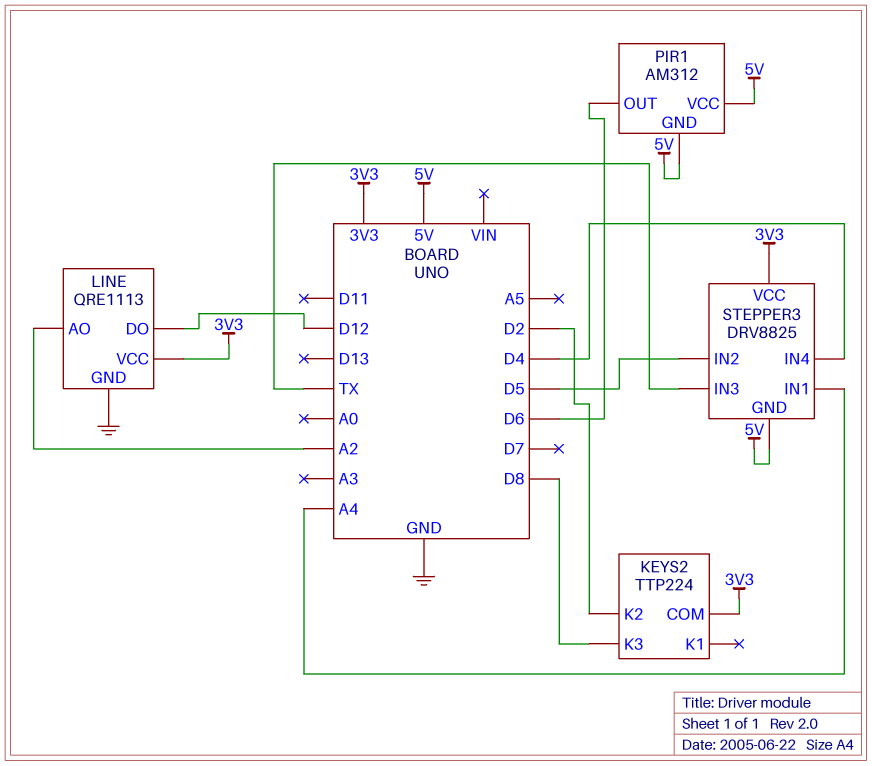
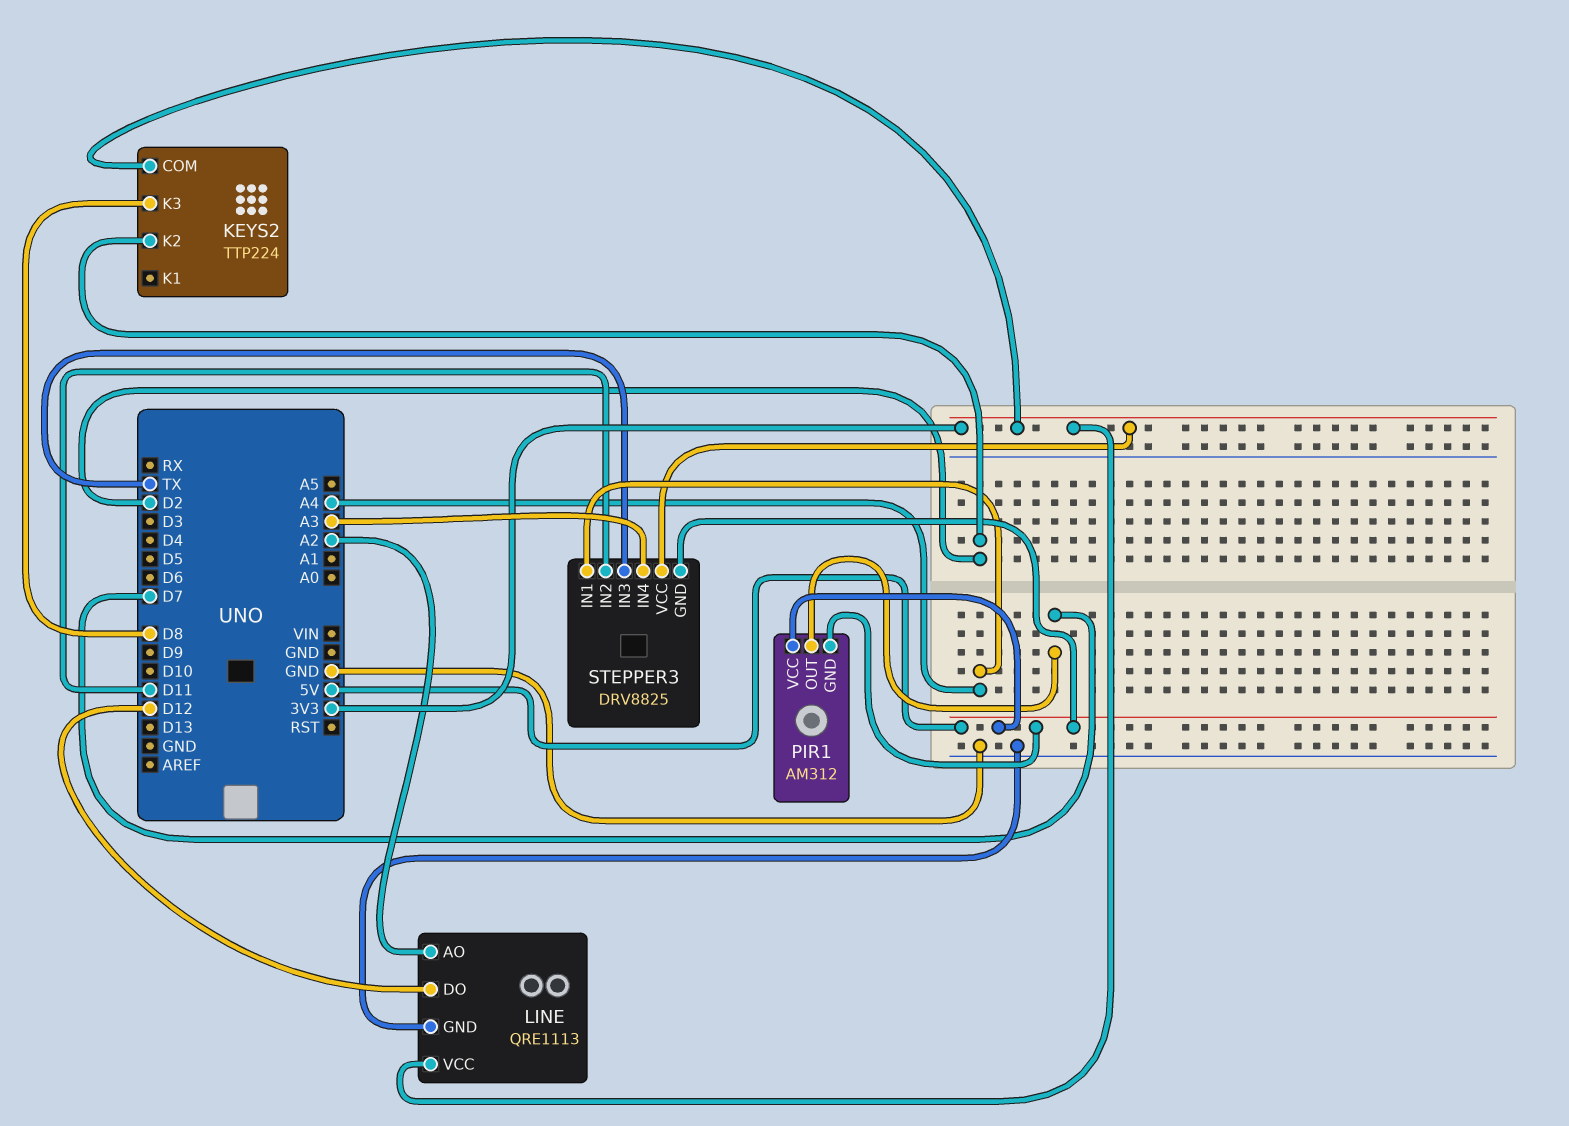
PIR1 pin OUT: D6 -> D7
STEPPER3 pin IN2: D5 -> D11
STEPPER3 pin IN4: D4 -> A3

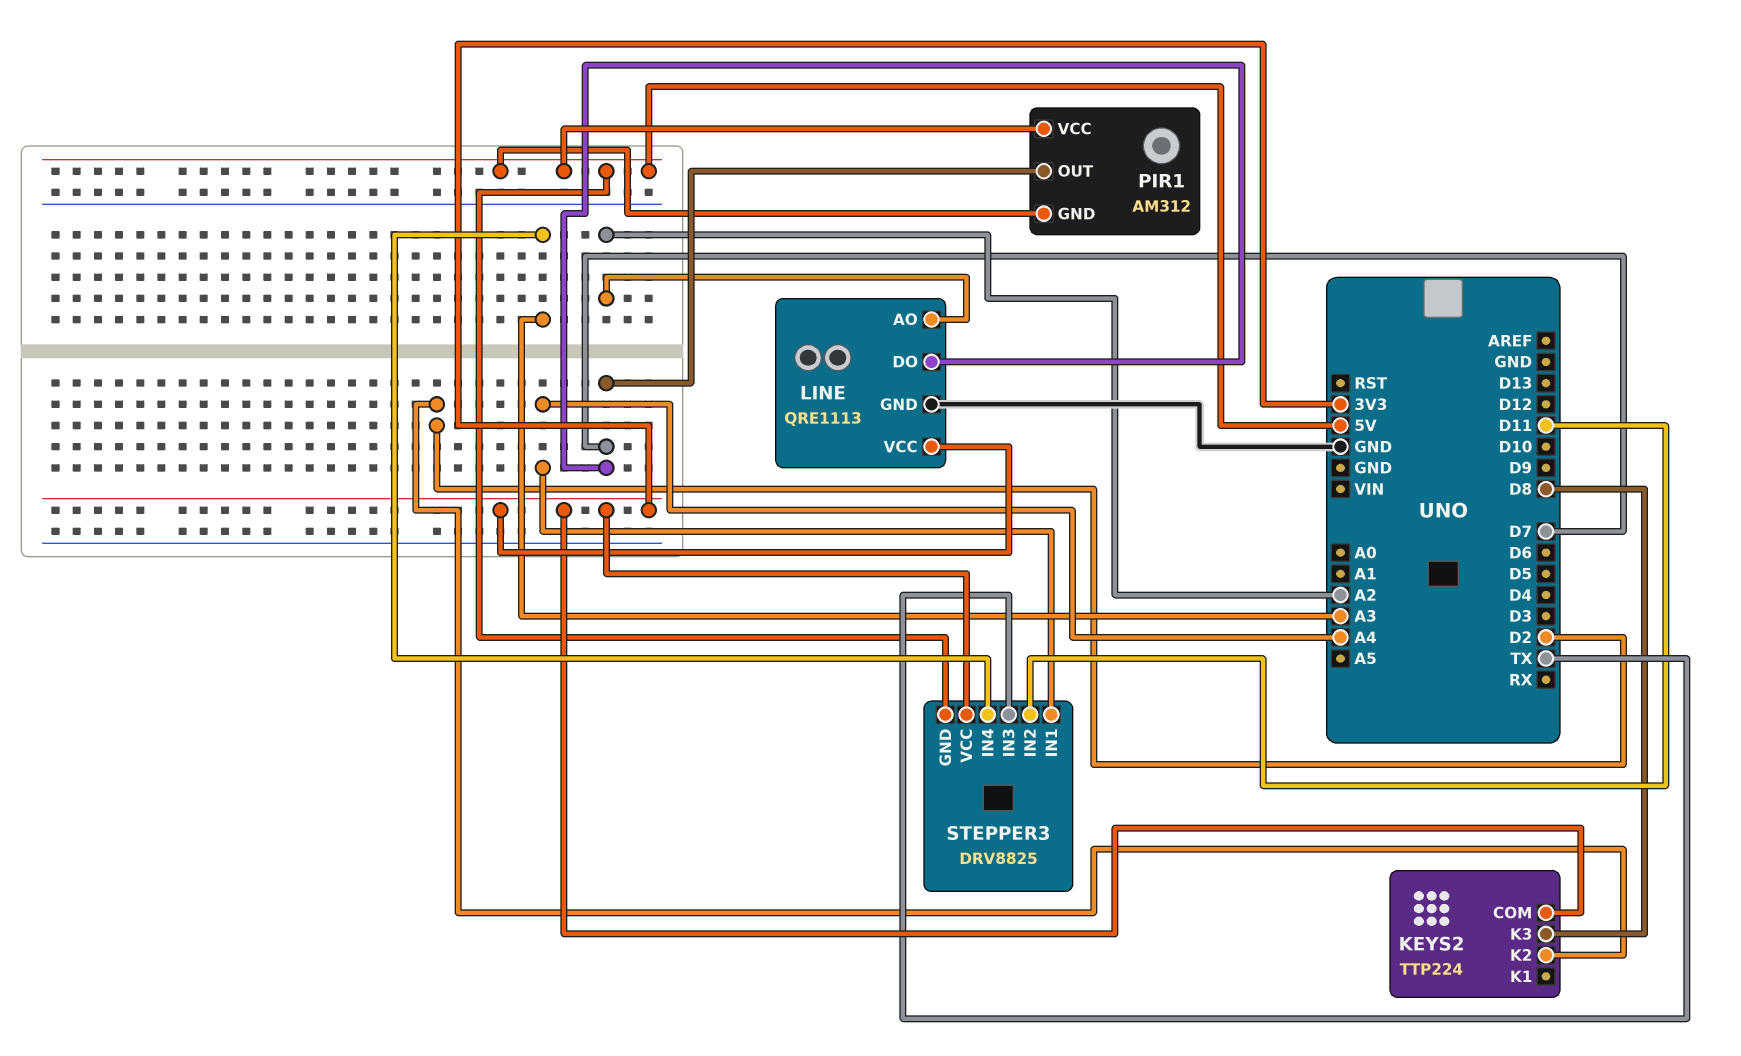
LINE pin DO: D12 -> D7

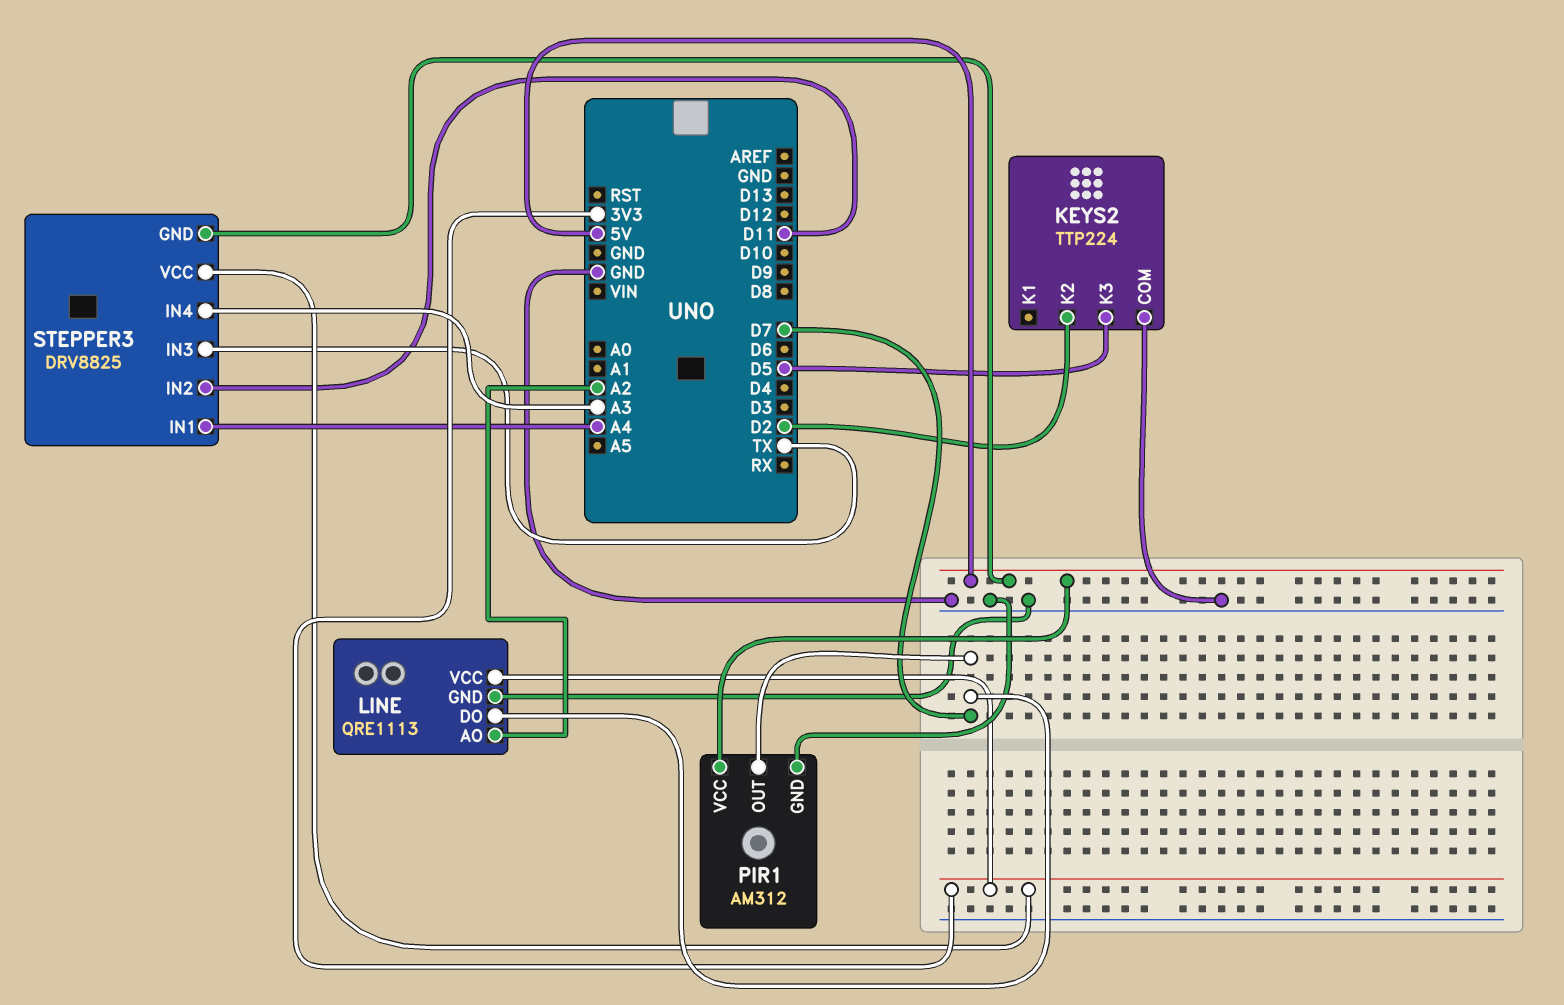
KEYS2 pin COM: 3V3 -> GND
KEYS2 pin K3: D8 -> D5
PIR1 pin GND: 5V -> GND

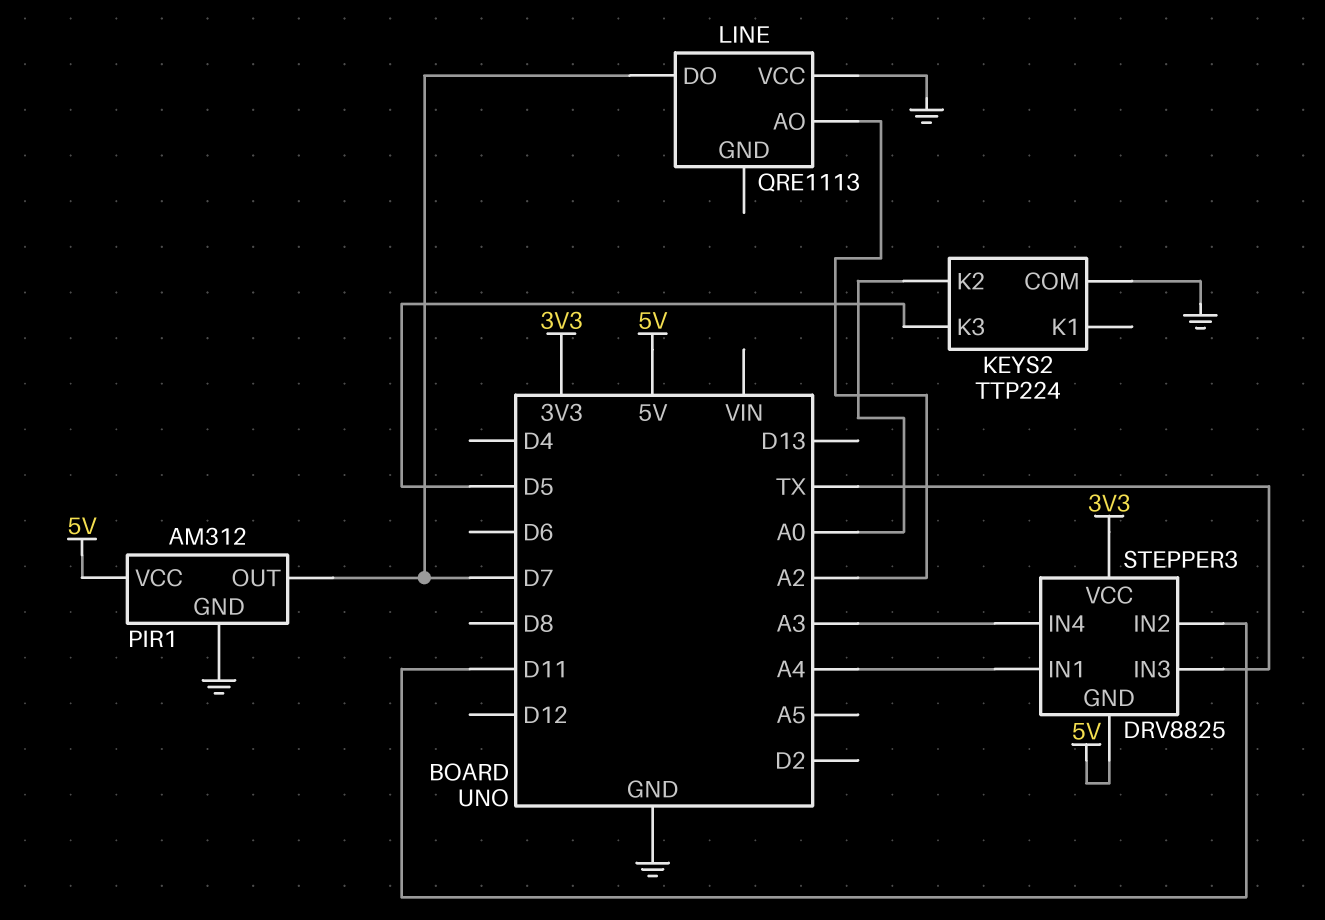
KEYS2 pin K2: D2 -> A0
LINE pin GND: GND -> none
LINE pin VCC: 3V3 -> GND

